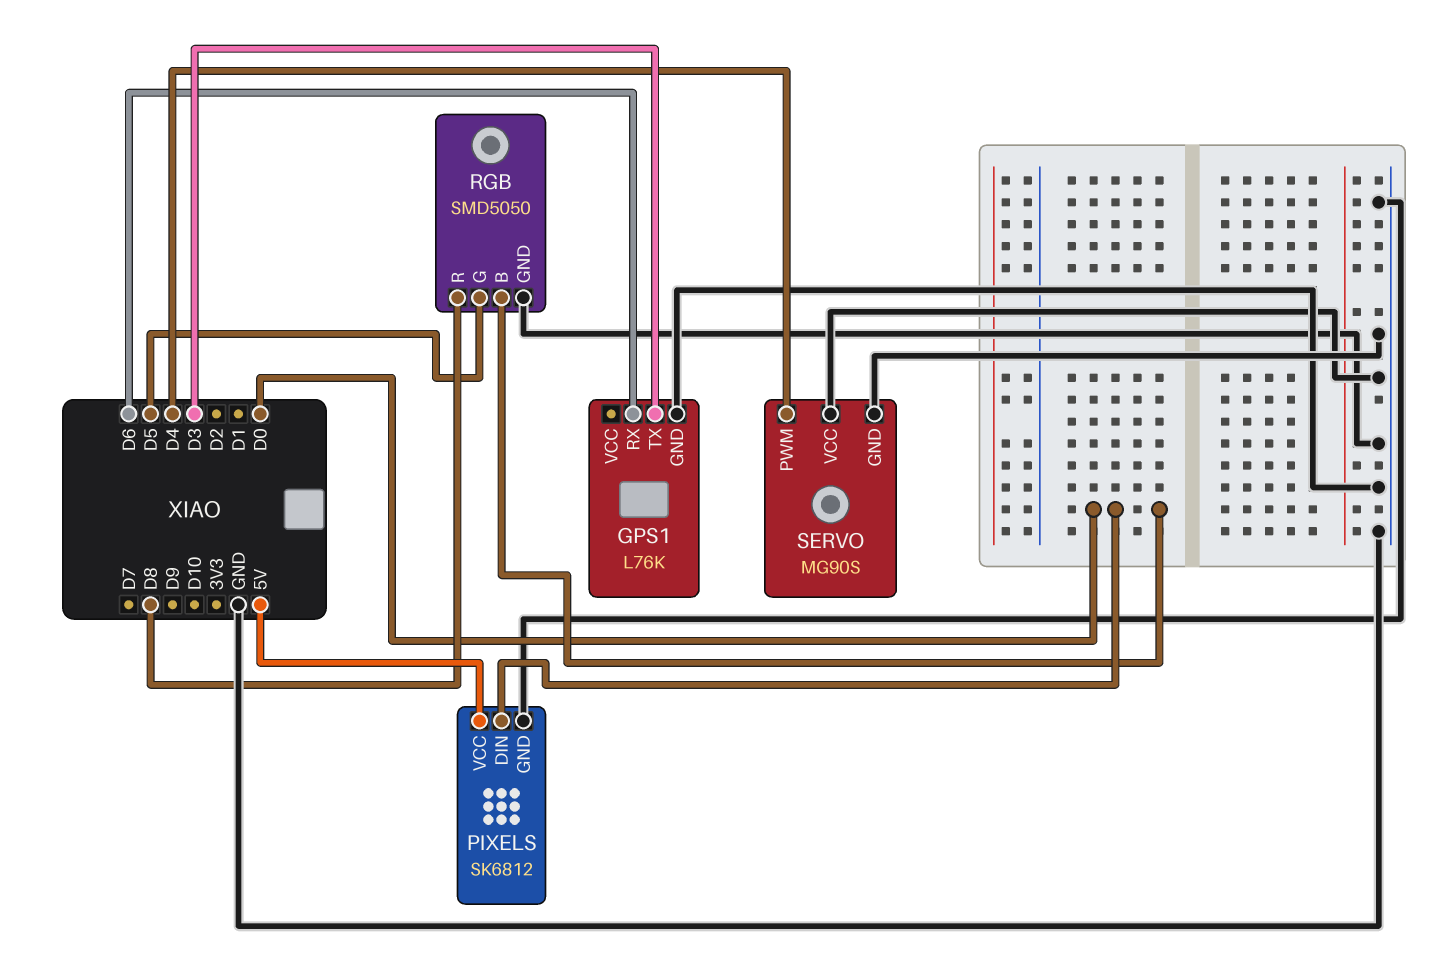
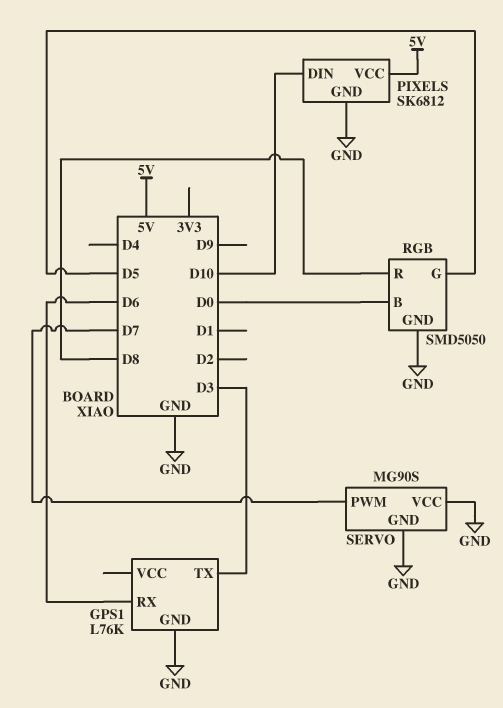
PIXELS pin DIN: D0 -> D10
SERVO pin PWM: D4 -> D7

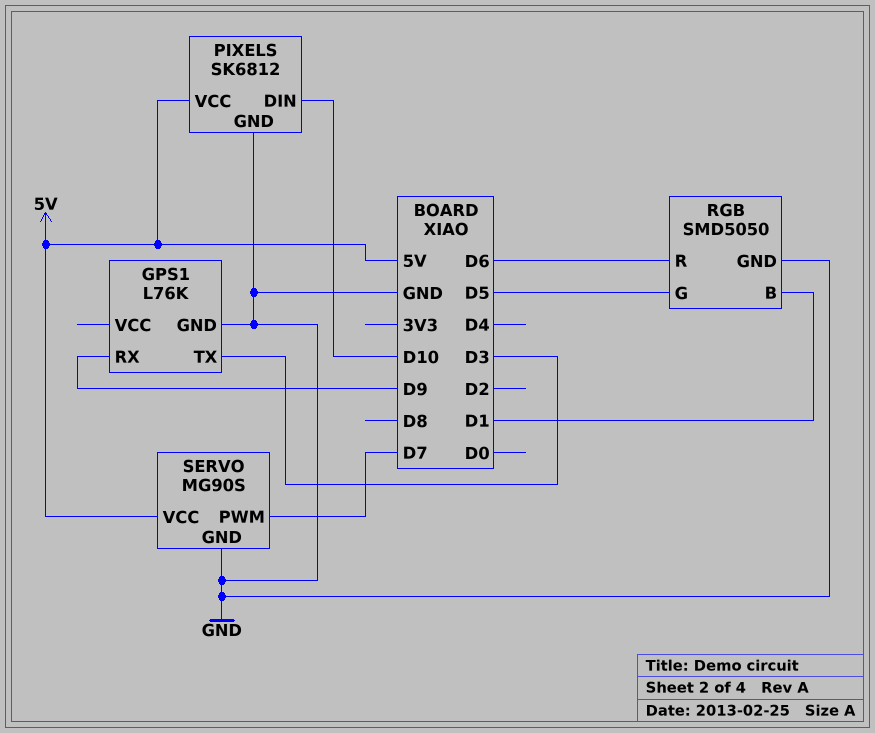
GPS1 pin RX: D6 -> D9
RGB pin B: D0 -> D1
RGB pin R: D8 -> D6
SERVO pin VCC: GND -> 5V

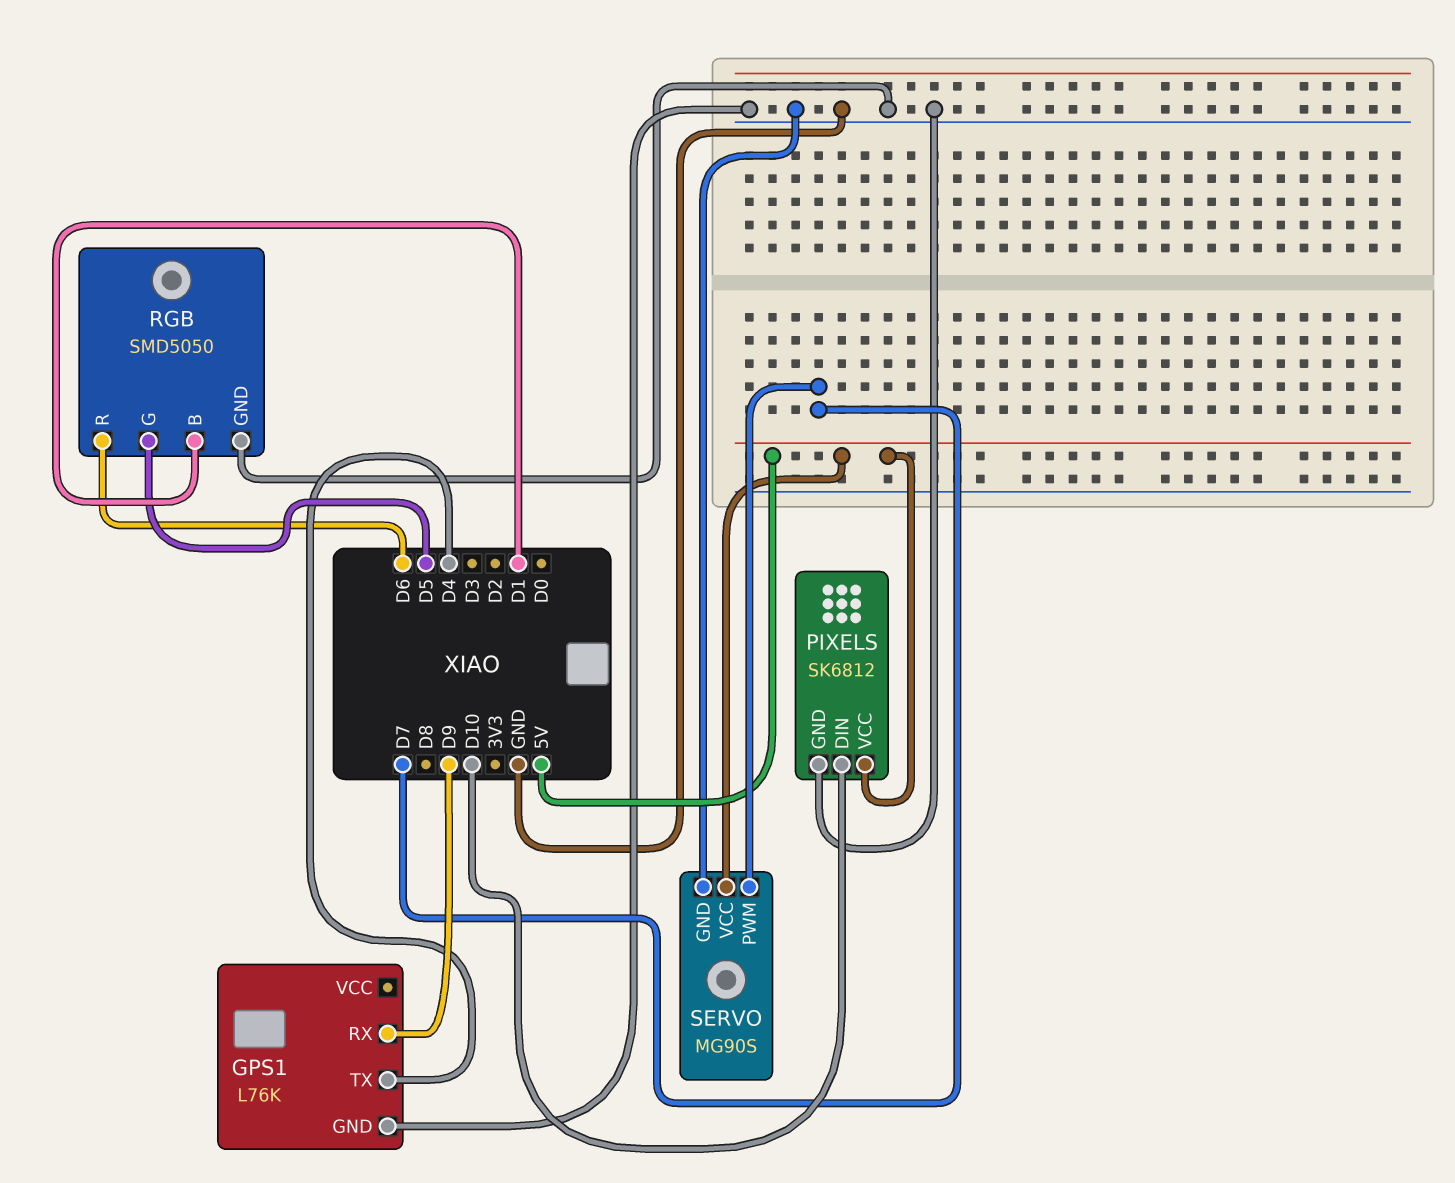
GPS1 pin TX: D3 -> D4

